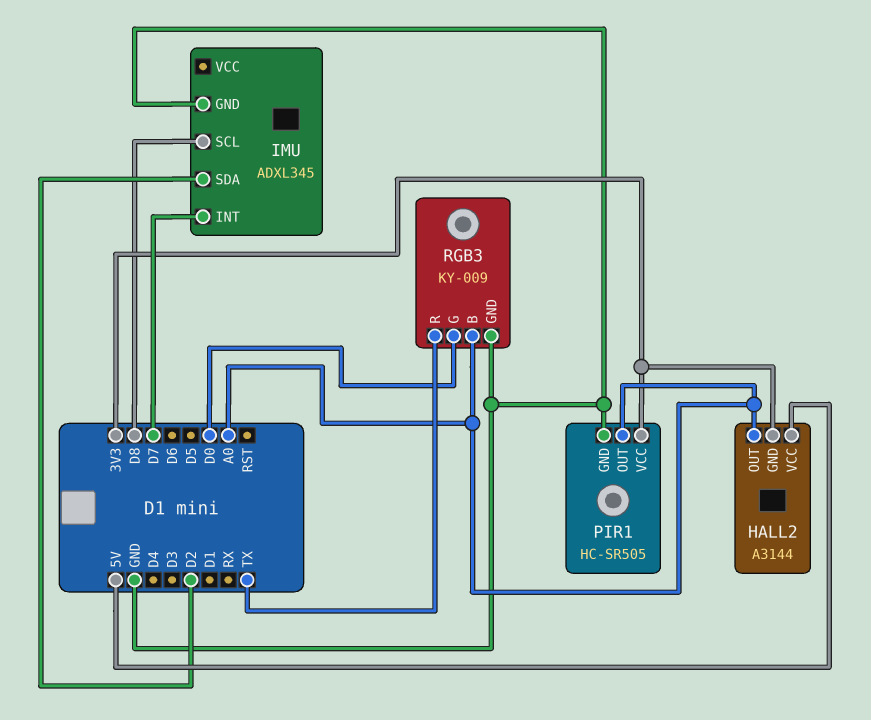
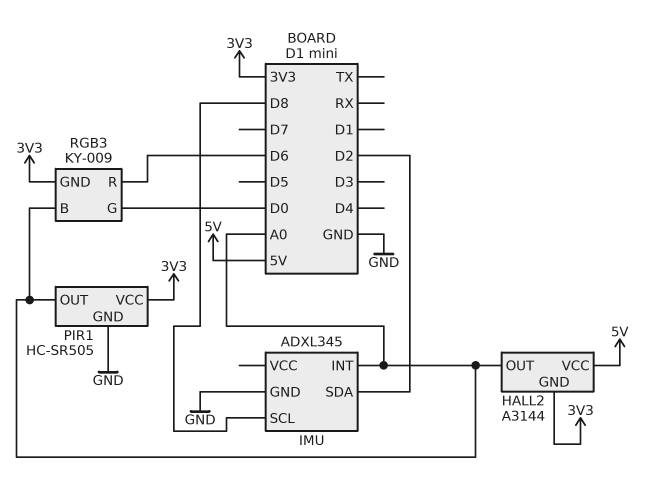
IMU pin INT: D7 -> A0
RGB3 pin GND: GND -> 3V3
RGB3 pin R: TX -> D6

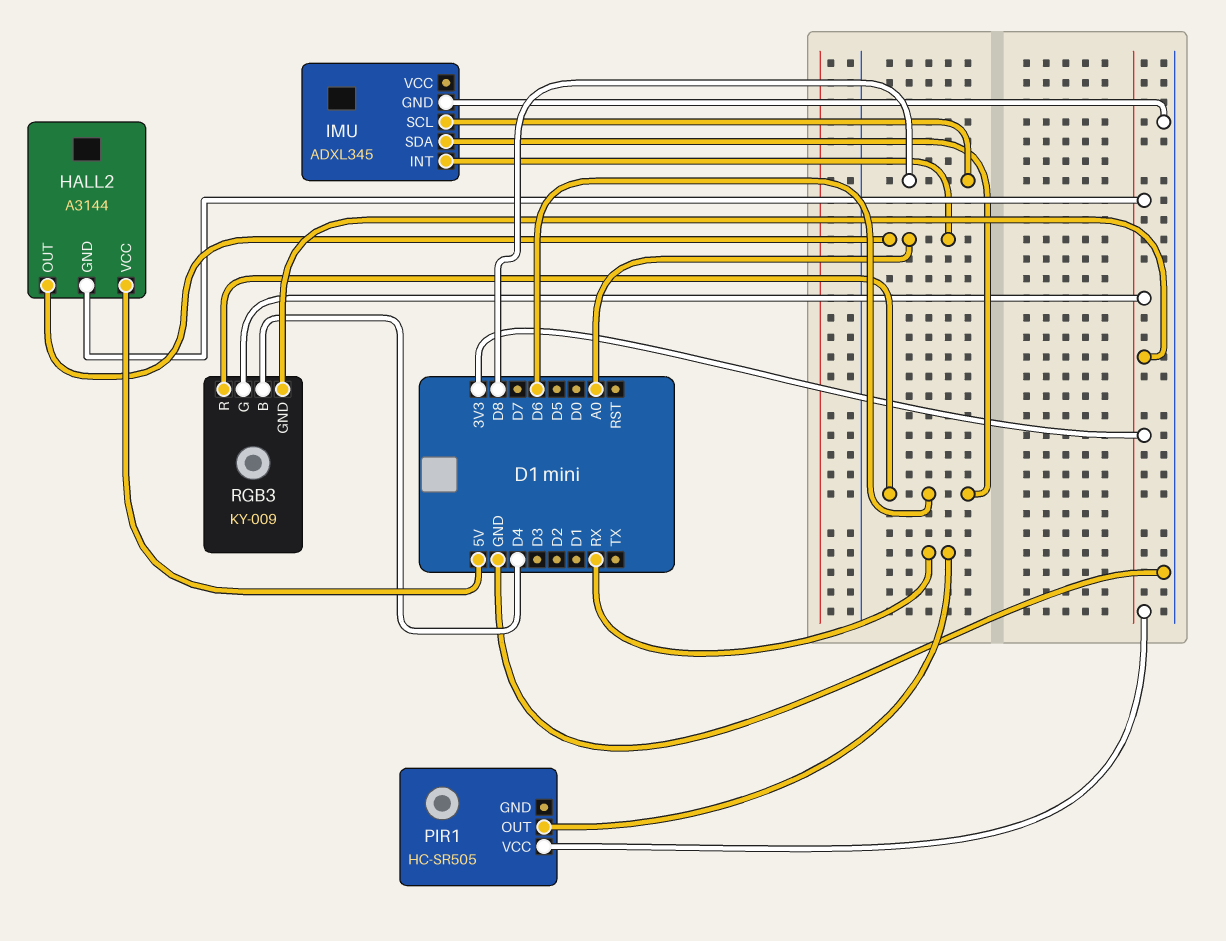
IMU pin SDA: D2 -> D6
PIR1 pin GND: GND -> none
PIR1 pin OUT: A0 -> RX
RGB3 pin B: A0 -> D4
RGB3 pin G: D0 -> 3V3

